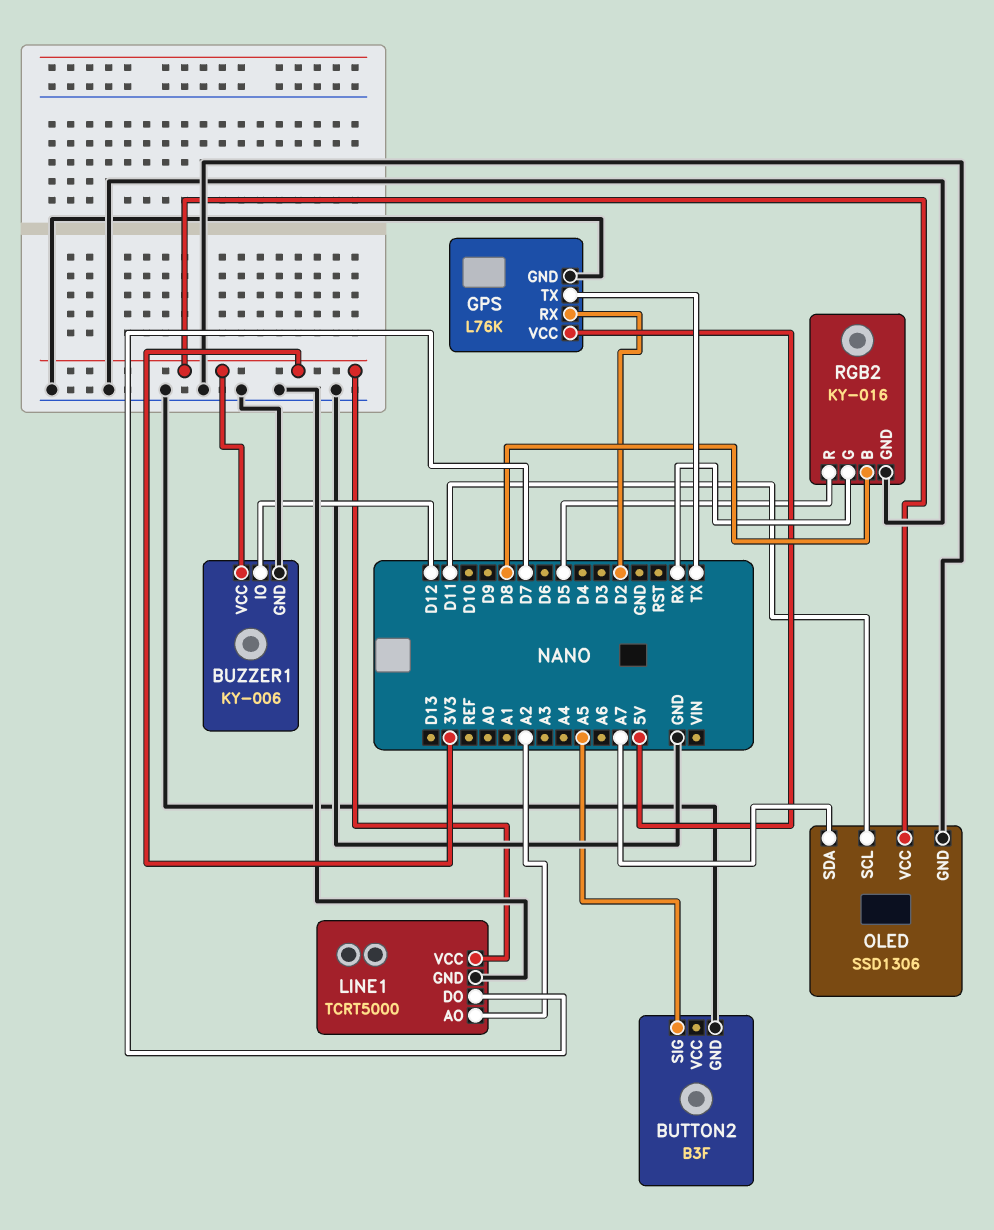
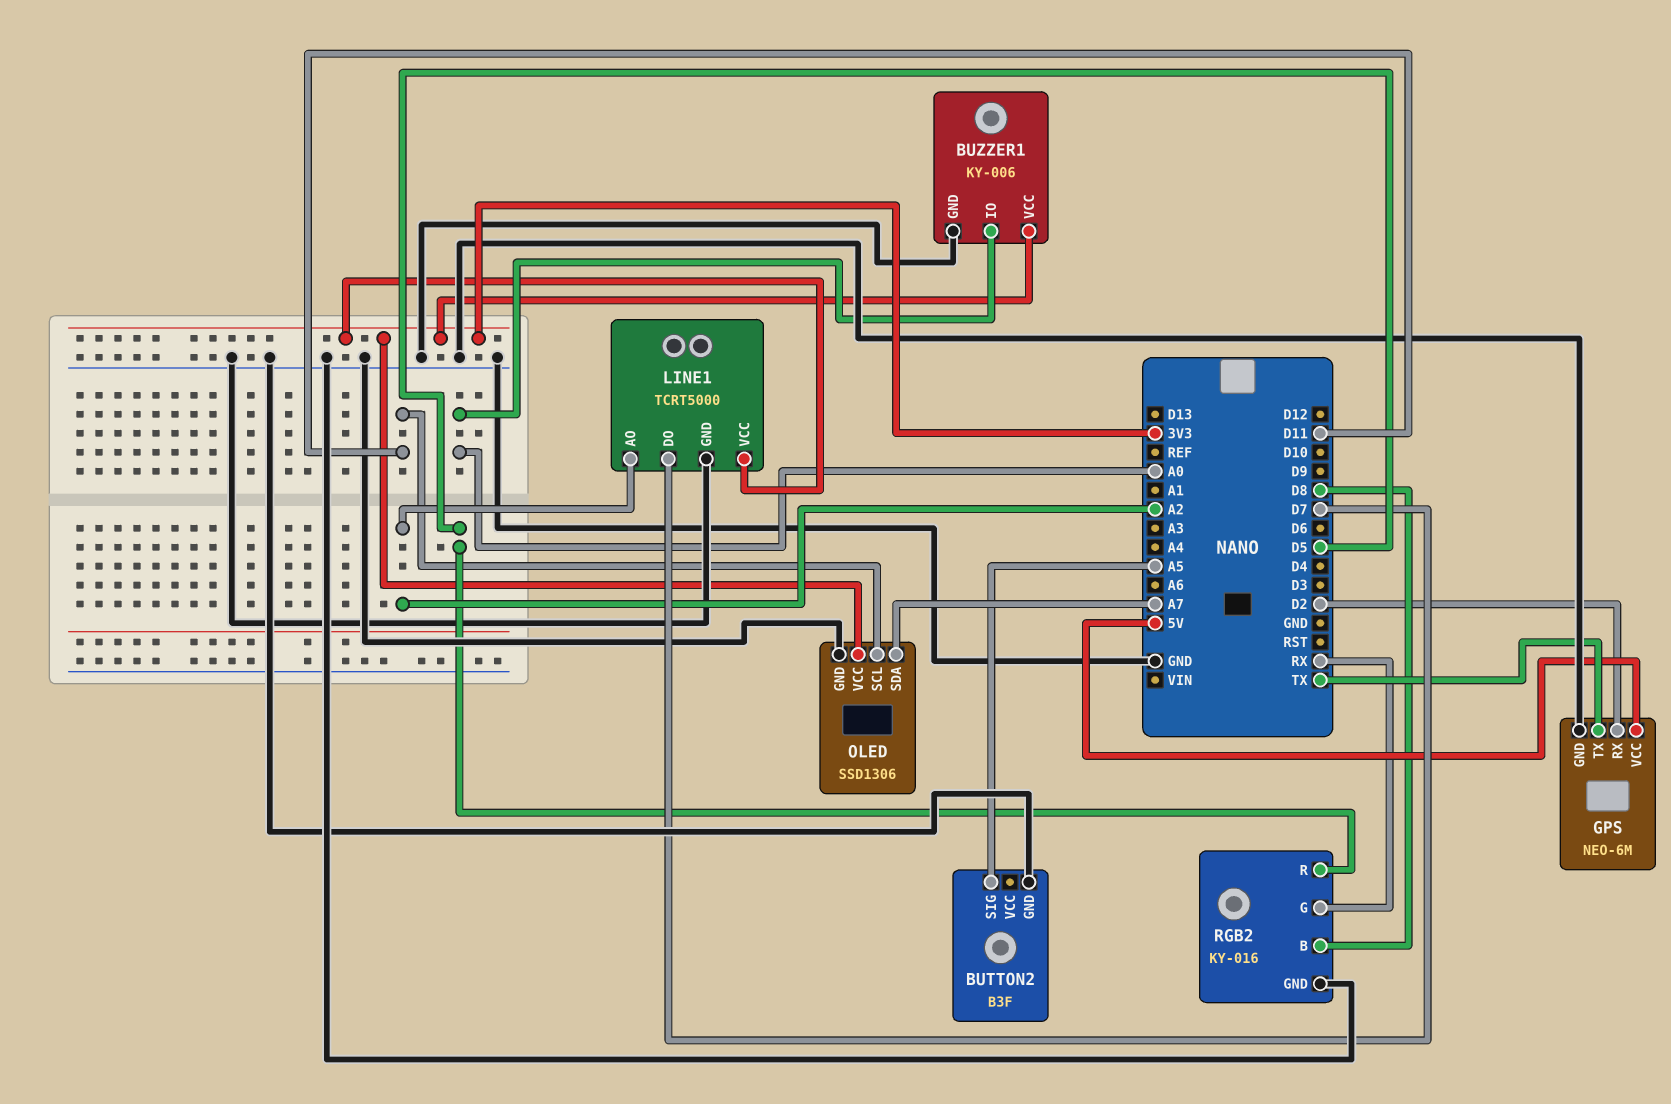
BUZZER1 pin IO: D12 -> A0
GPS: L76K -> NEO-6M

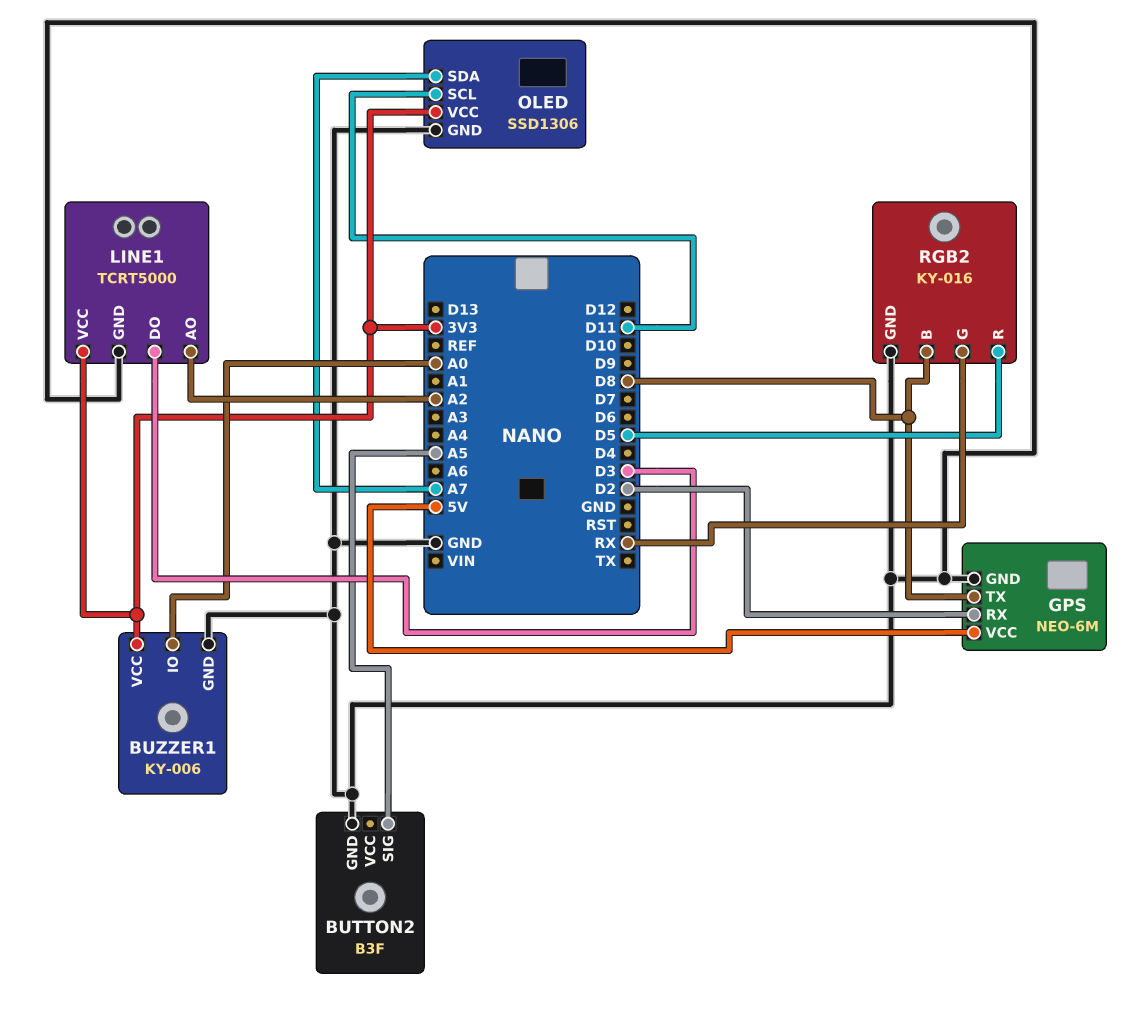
GPS pin TX: TX -> D8
LINE1 pin DO: D7 -> D3

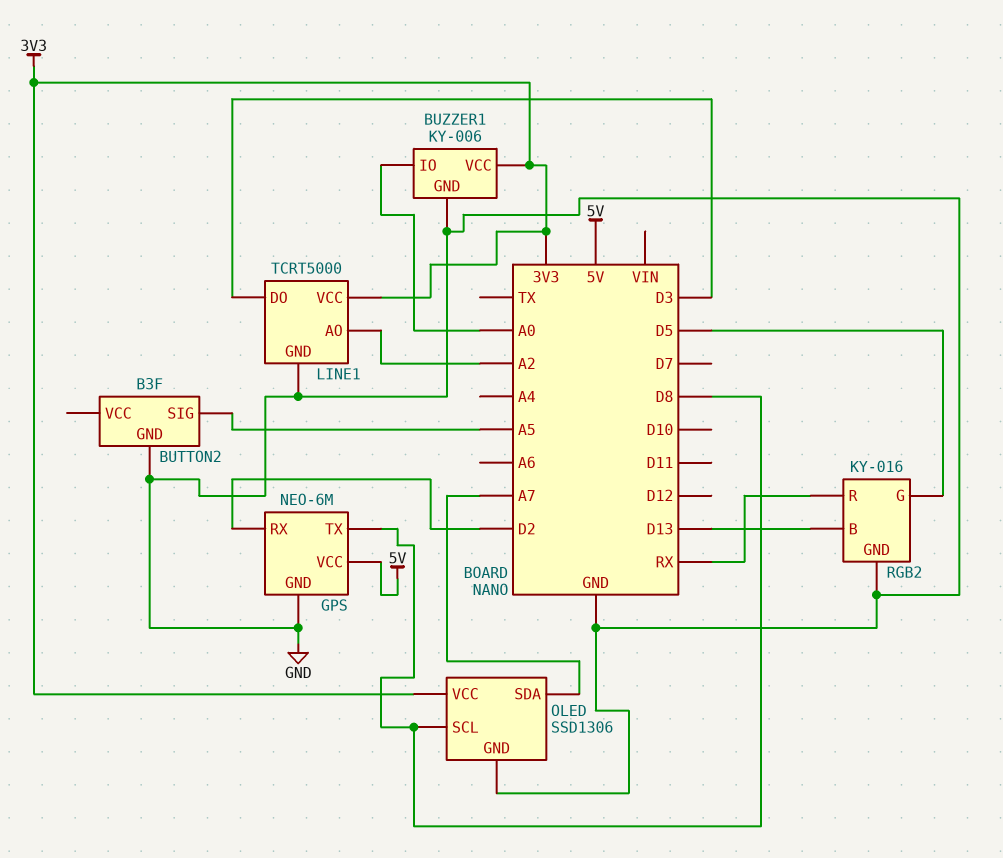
OLED pin SCL: D11 -> D8
RGB2 pin B: D8 -> D13
RGB2 pin G: RX -> D5
RGB2 pin R: D5 -> RX

